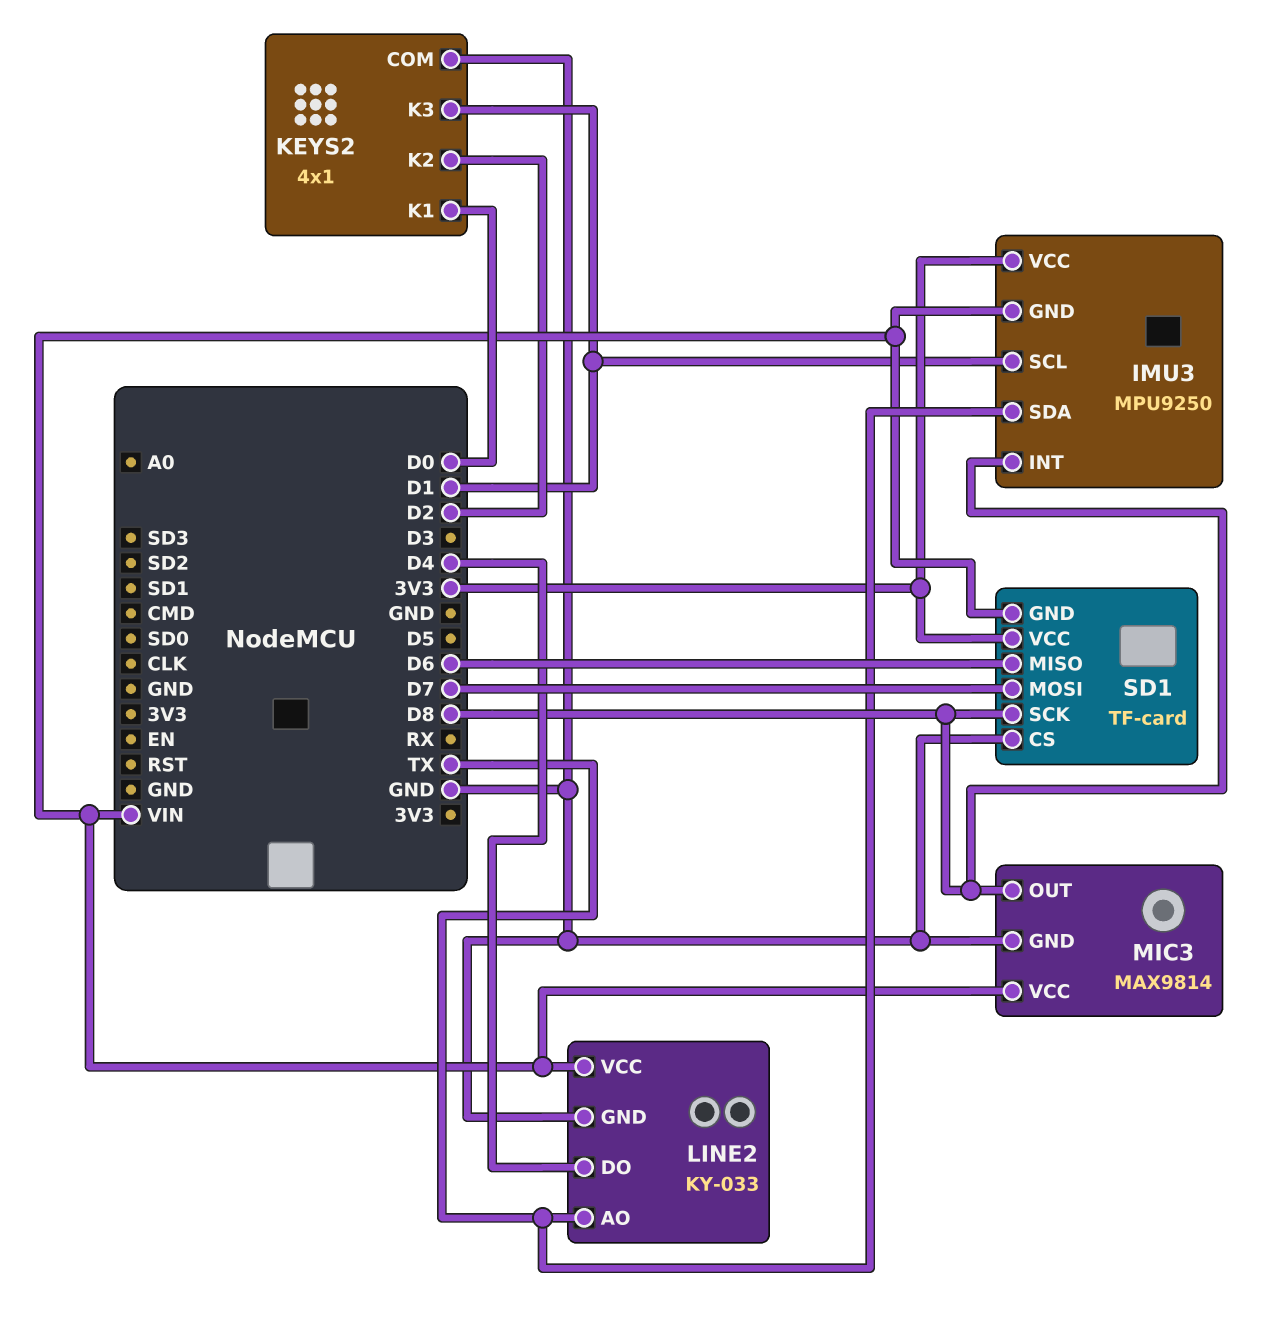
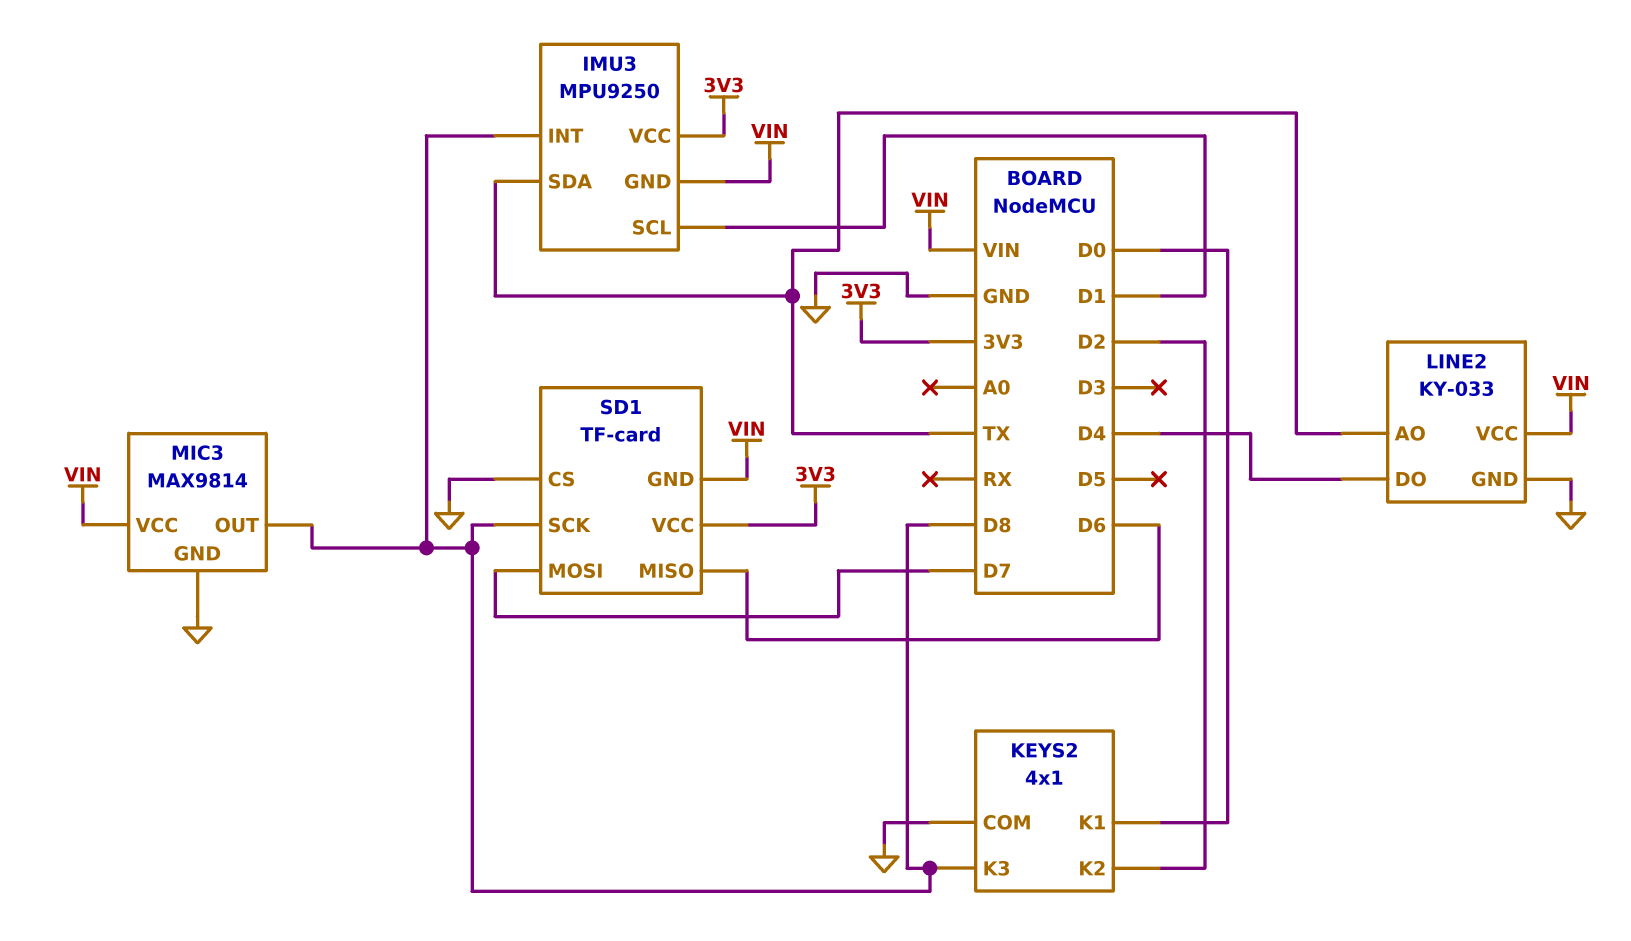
KEYS2 pin K3: D1 -> D8

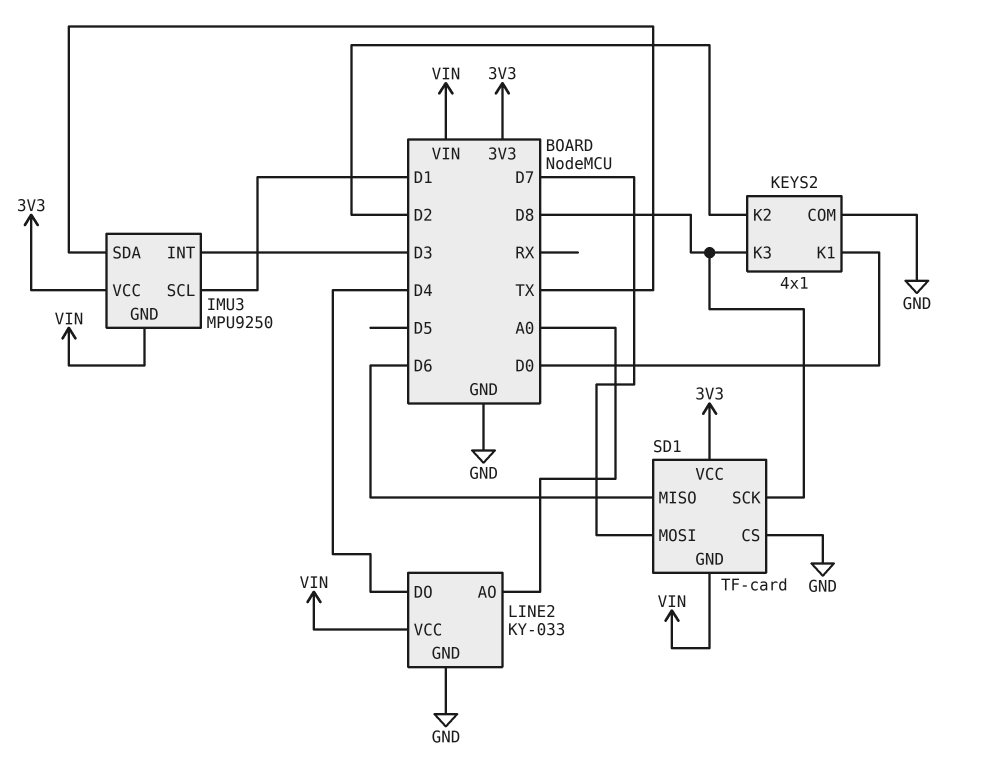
IMU3 pin INT: D8 -> D3
LINE2 pin AO: TX -> A0
MIC3: MAX9814 -> none
MIC3 pin GND: GND -> none
MIC3 pin OUT: D8 -> none
MIC3 pin VCC: VIN -> none

